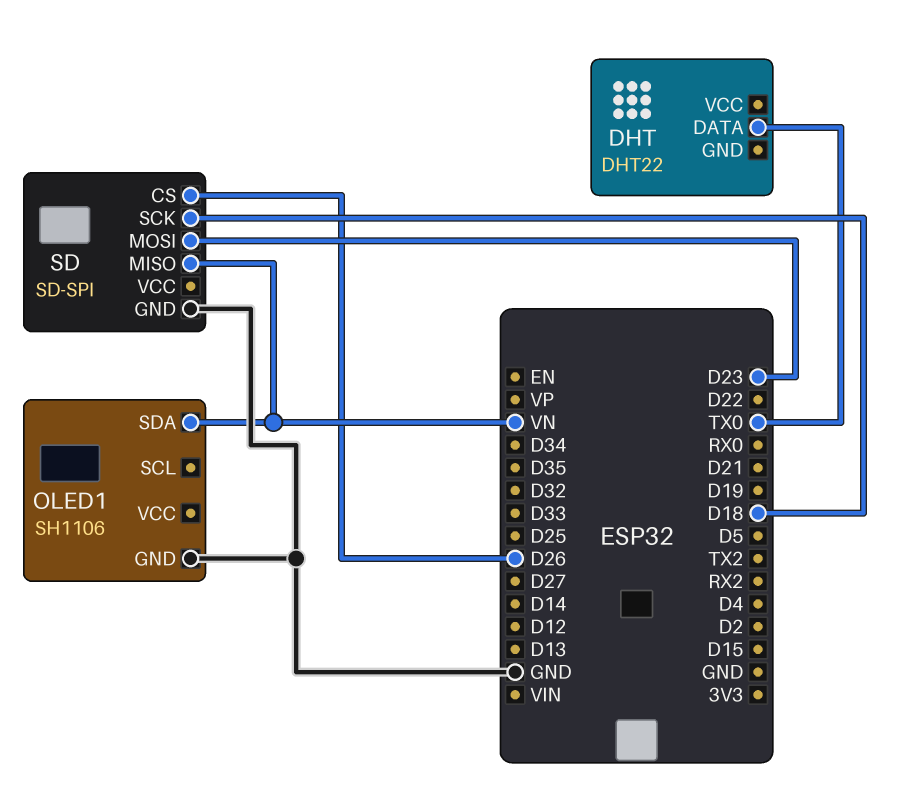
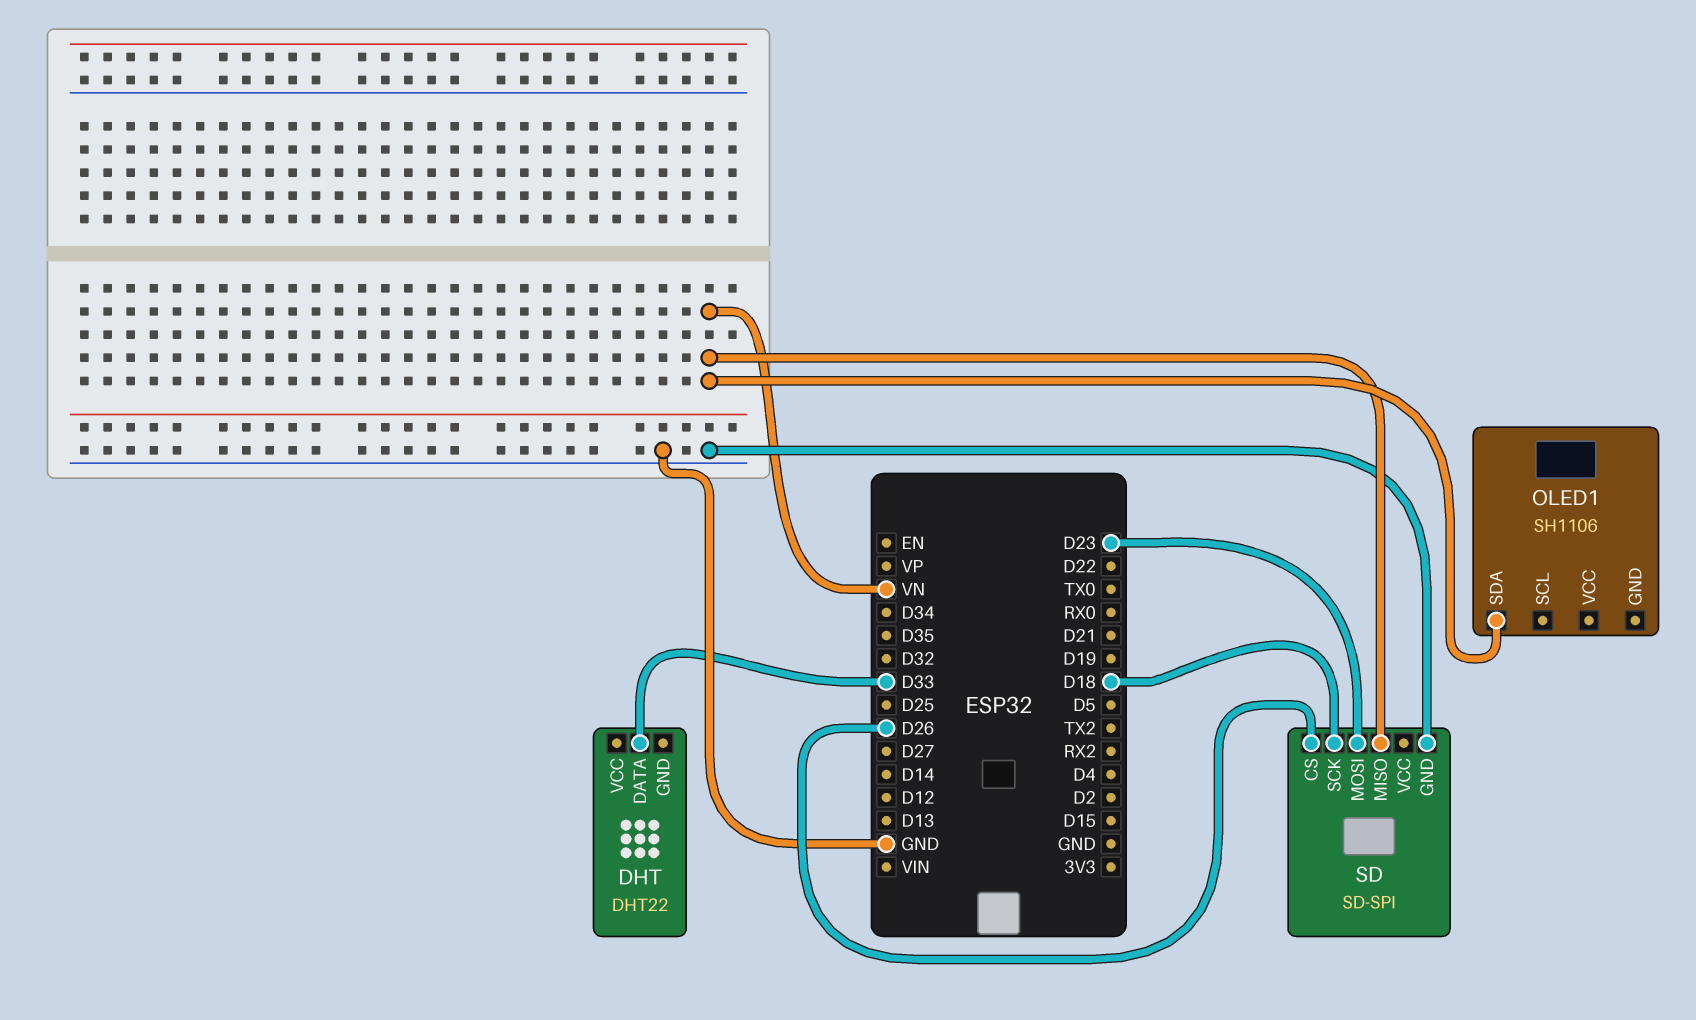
DHT pin DATA: TX0 -> D33
OLED1 pin GND: GND -> none

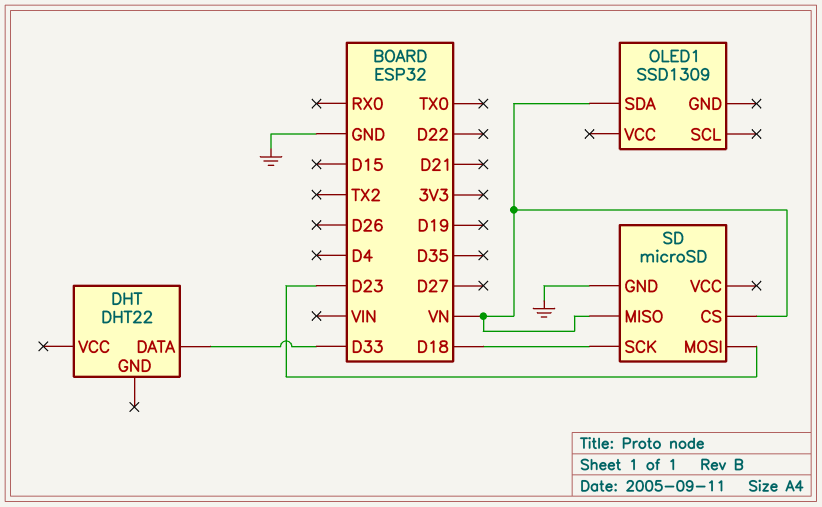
OLED1: SH1106 -> SSD1309
SD: SD-SPI -> microSD
SD pin CS: D26 -> VN

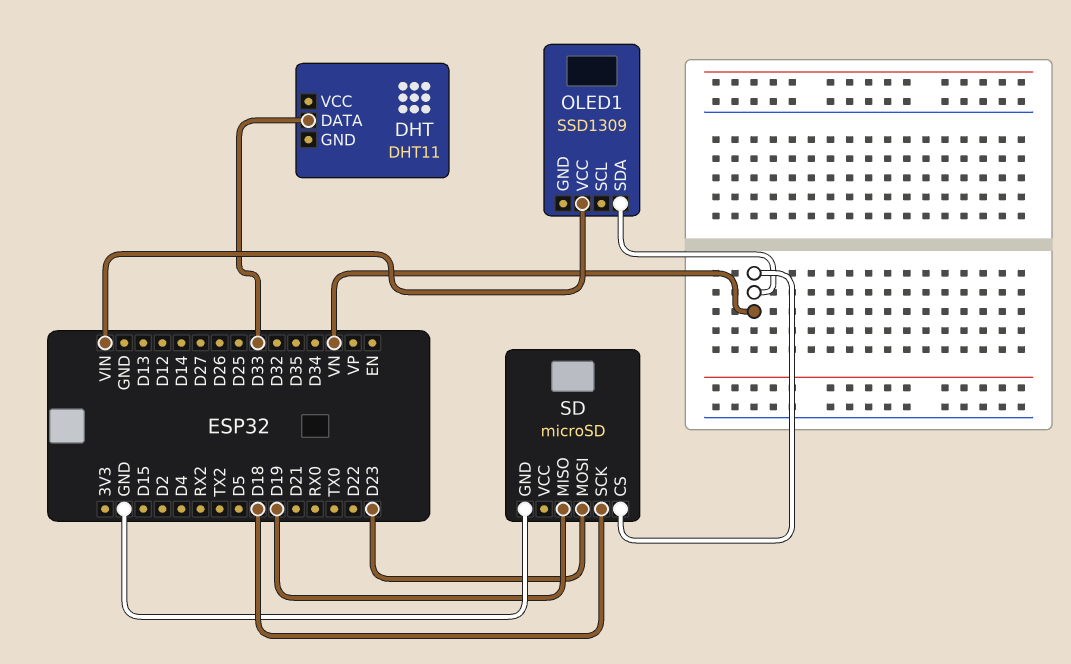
DHT: DHT22 -> DHT11
OLED1 pin VCC: none -> VIN
SD pin MISO: VN -> D19

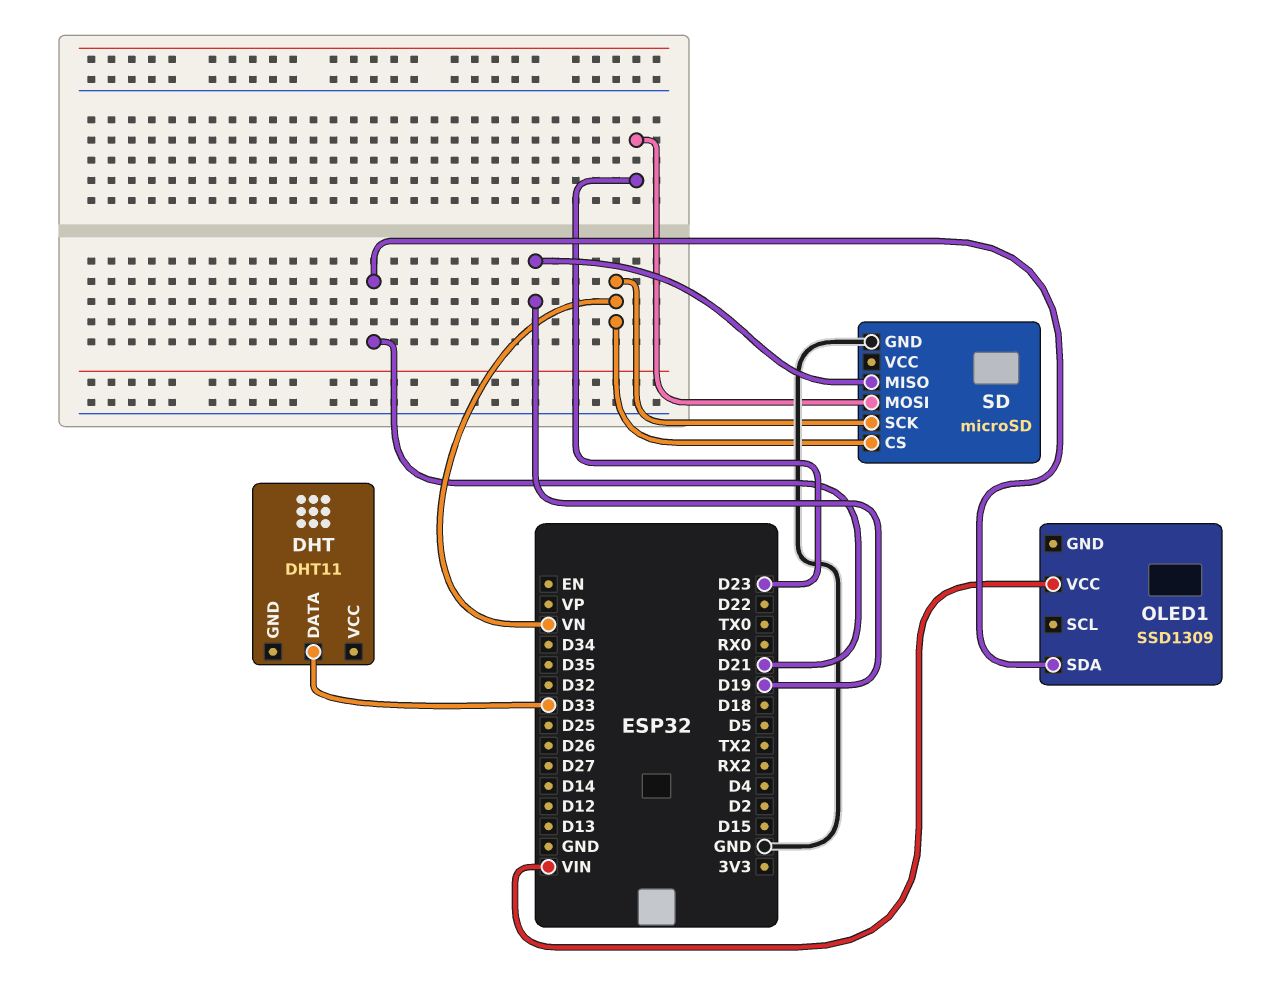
OLED1 pin SDA: VN -> D21
SD pin SCK: D18 -> VN

